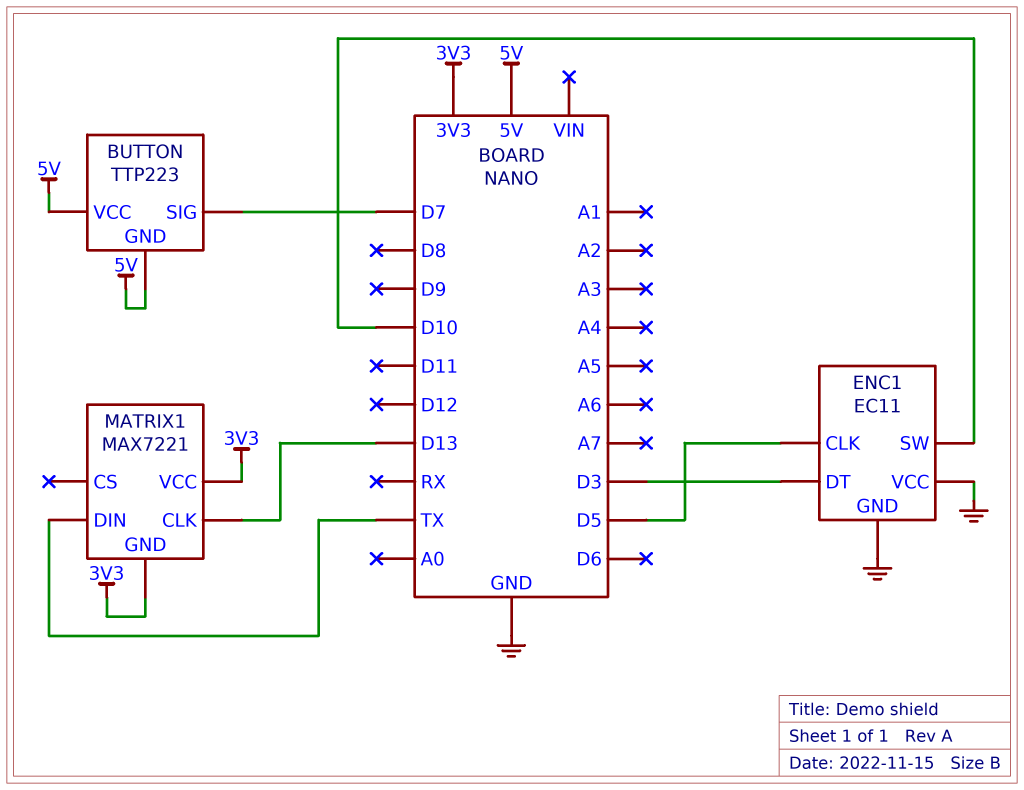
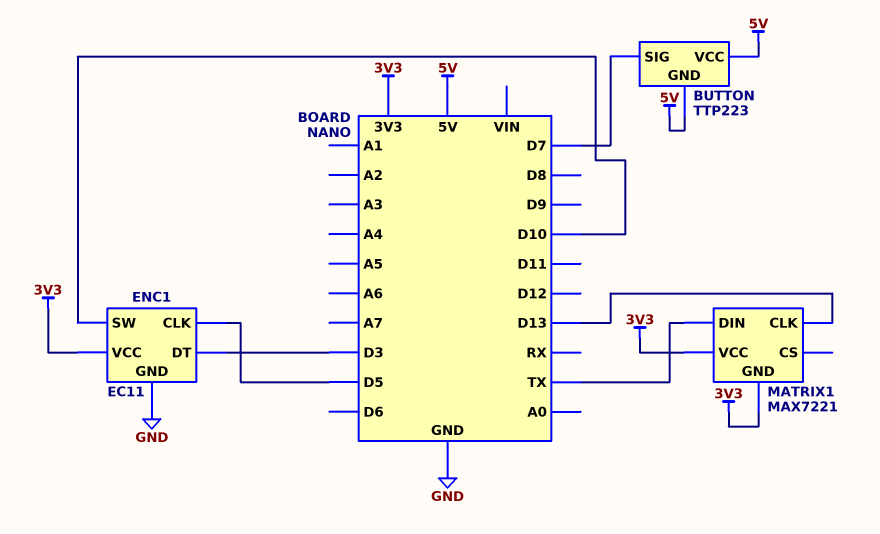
ENC1 pin VCC: GND -> 3V3

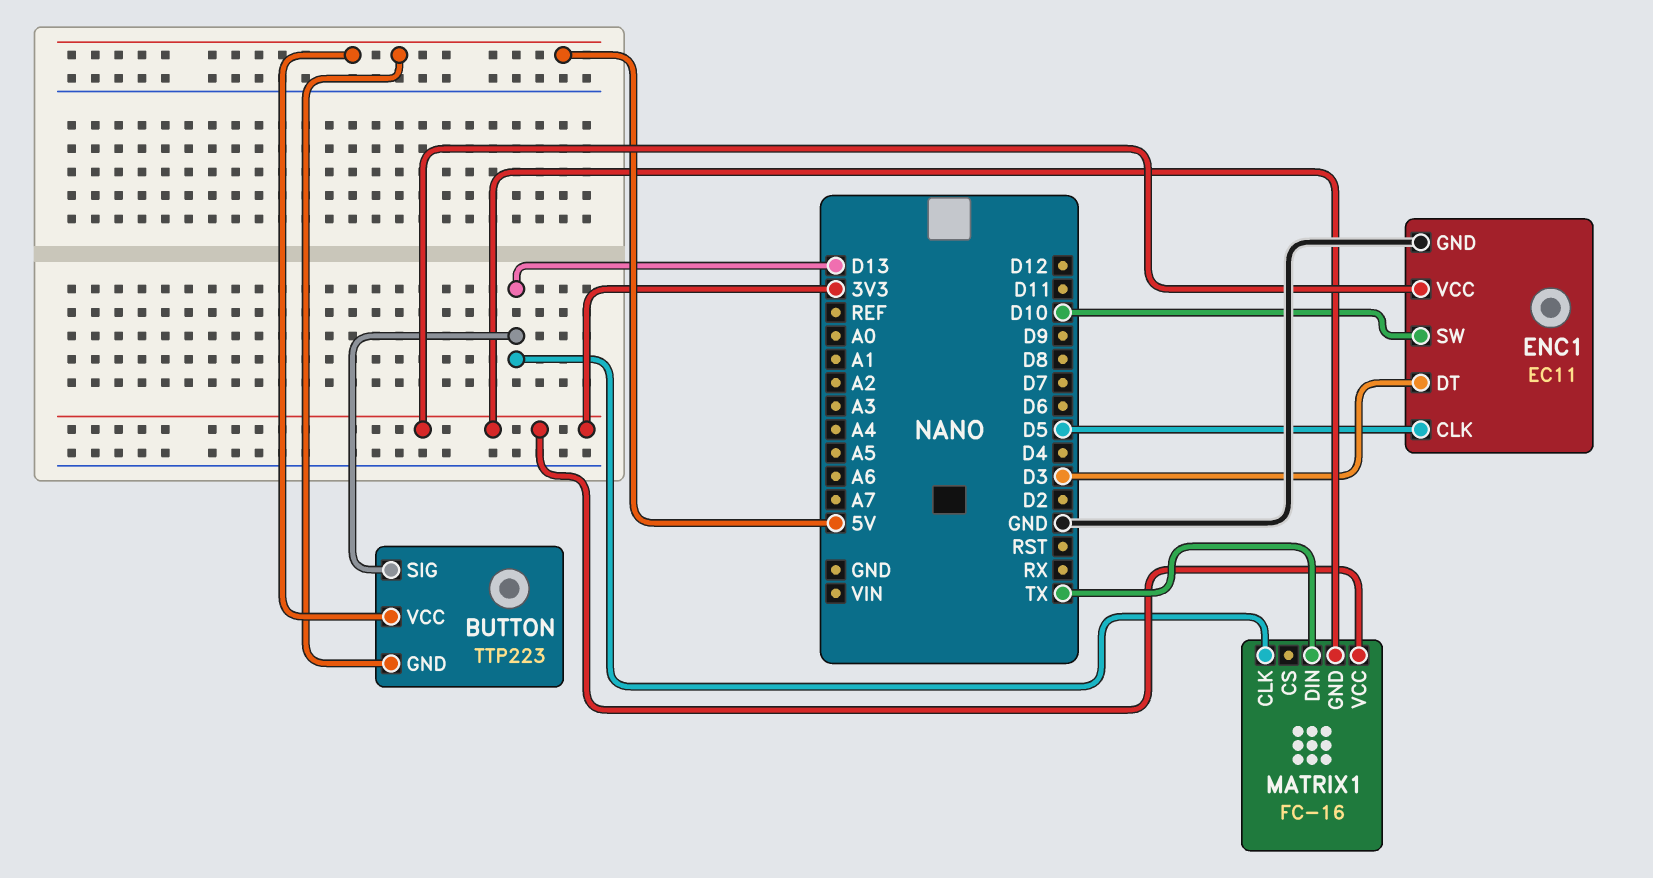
BUTTON pin SIG: D7 -> D13
MATRIX1: MAX7221 -> FC-16

